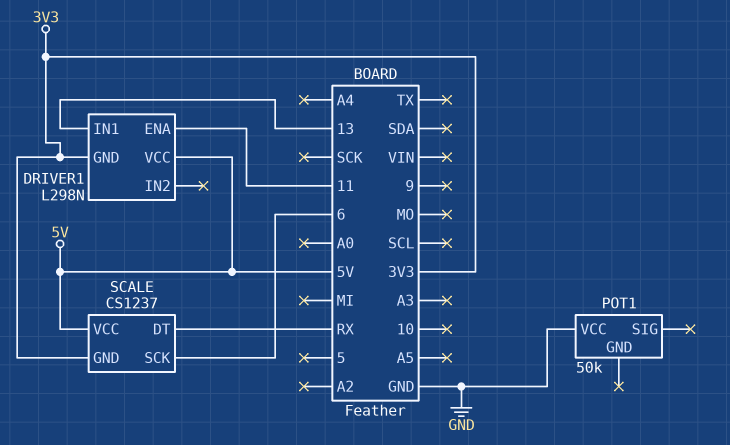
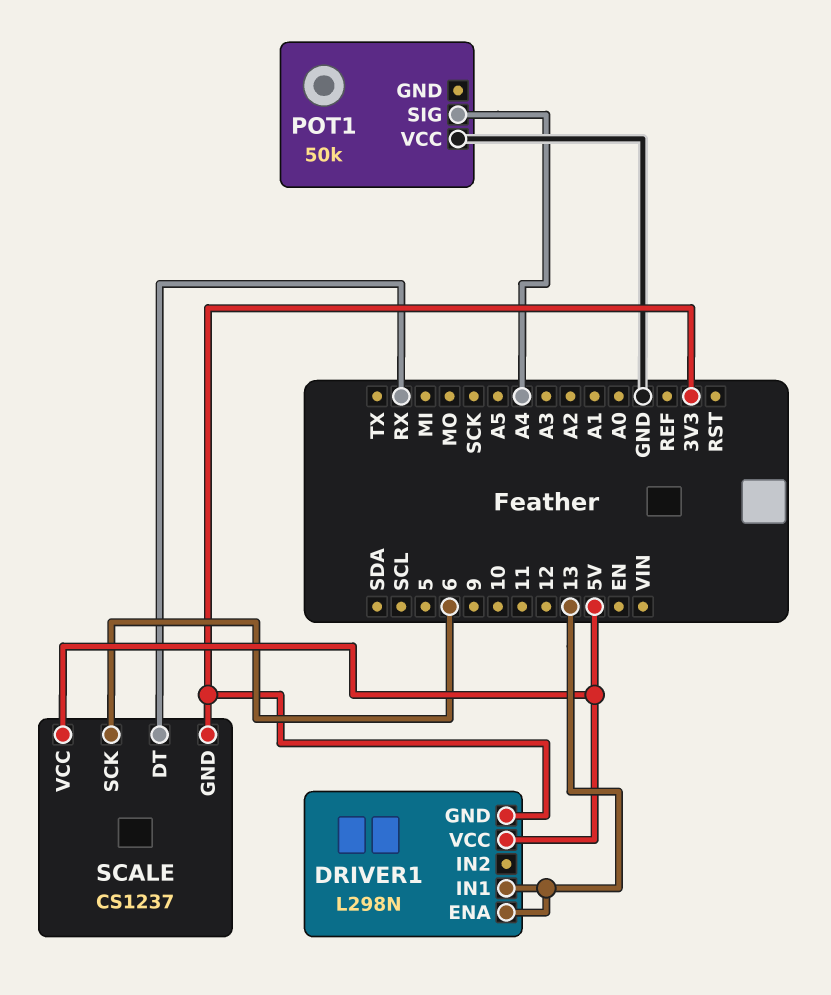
DRIVER1 pin ENA: 11 -> 13
POT1 pin SIG: none -> A4

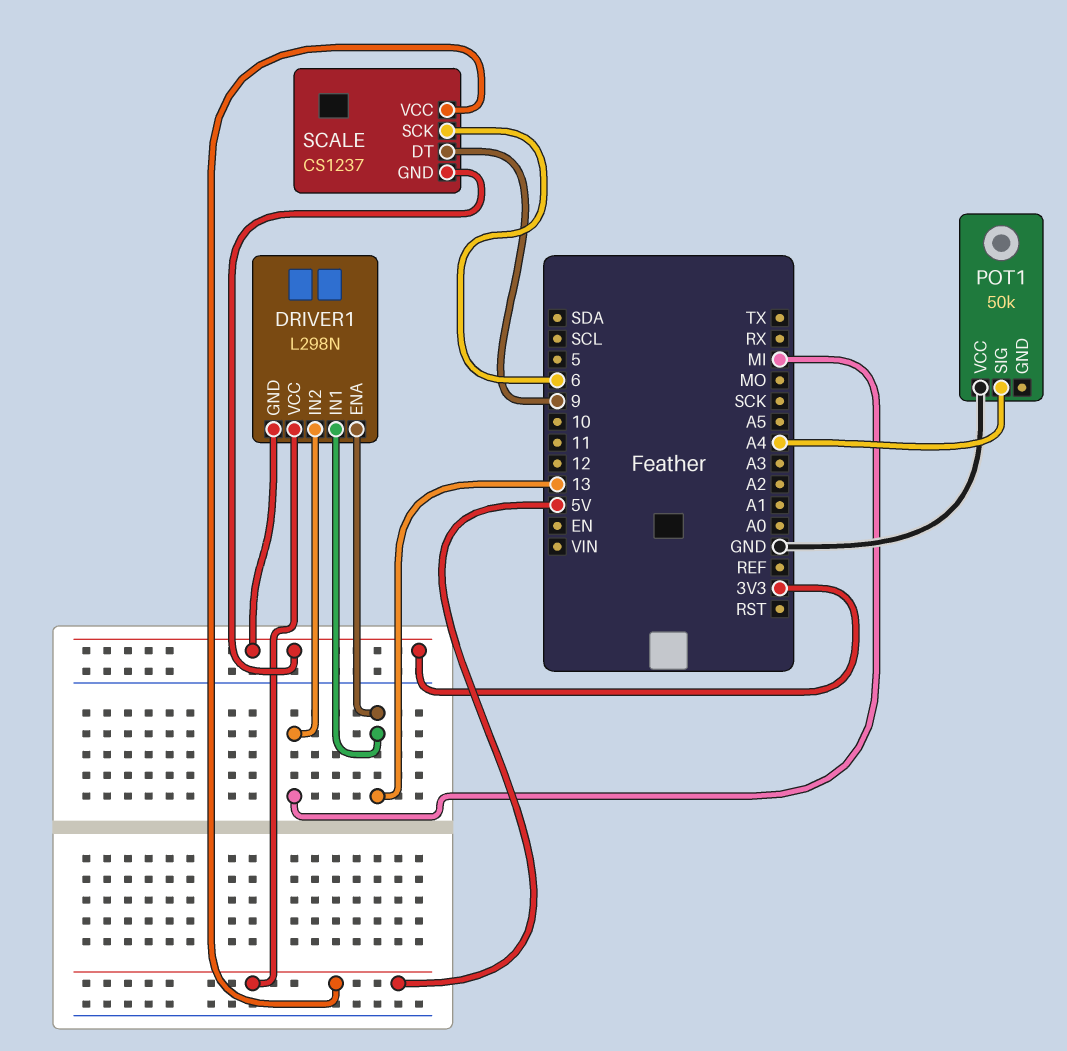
DRIVER1 pin IN2: none -> MI
SCALE pin DT: RX -> 9

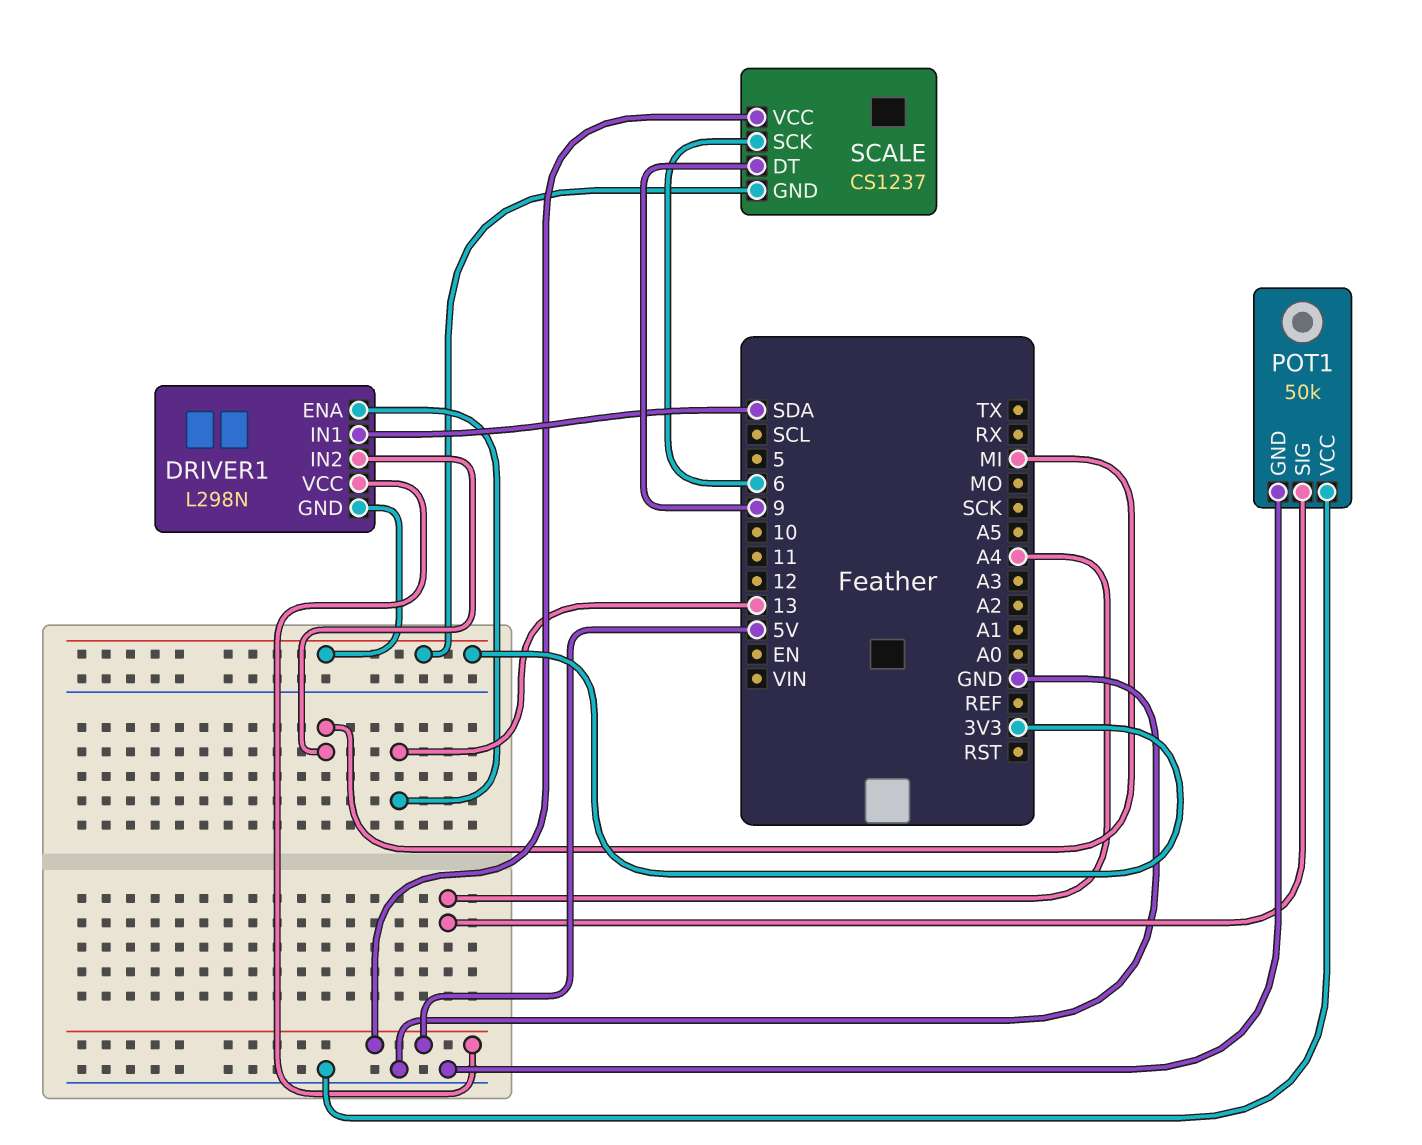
DRIVER1 pin IN1: 13 -> SDA
POT1 pin GND: none -> GND

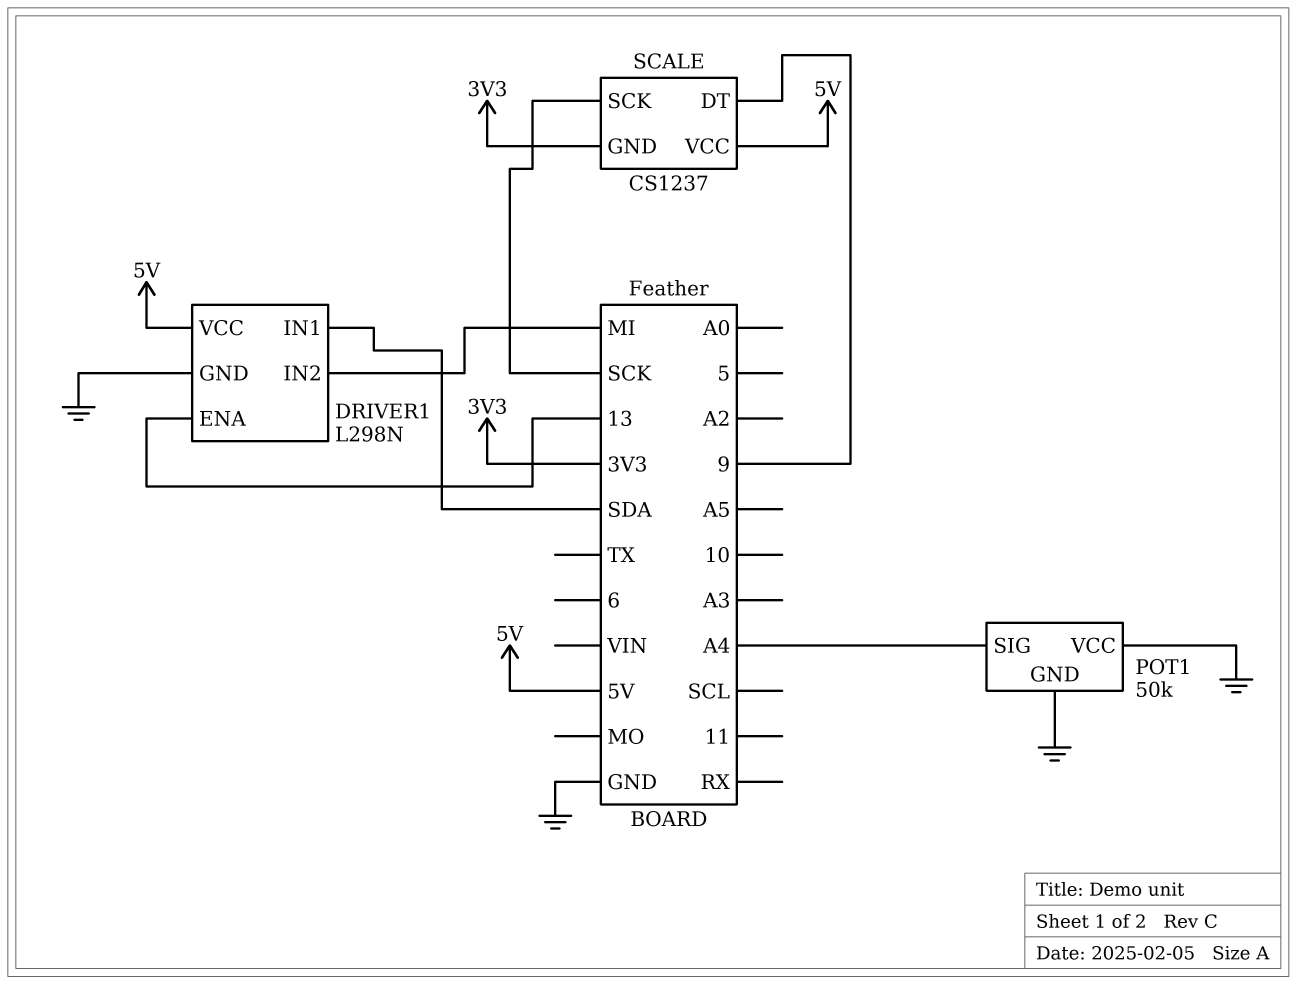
DRIVER1 pin GND: 3V3 -> GND
SCALE pin SCK: 6 -> SCK

